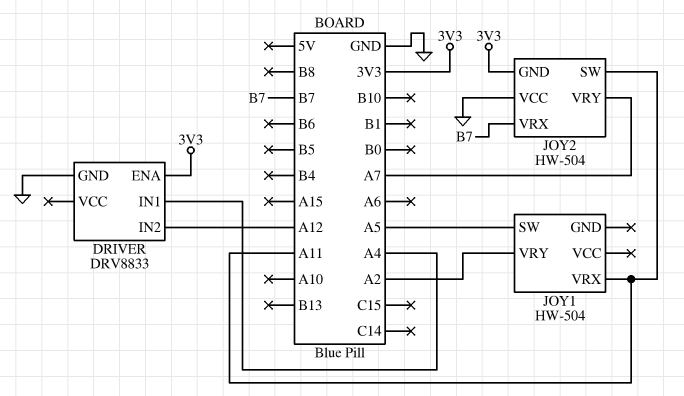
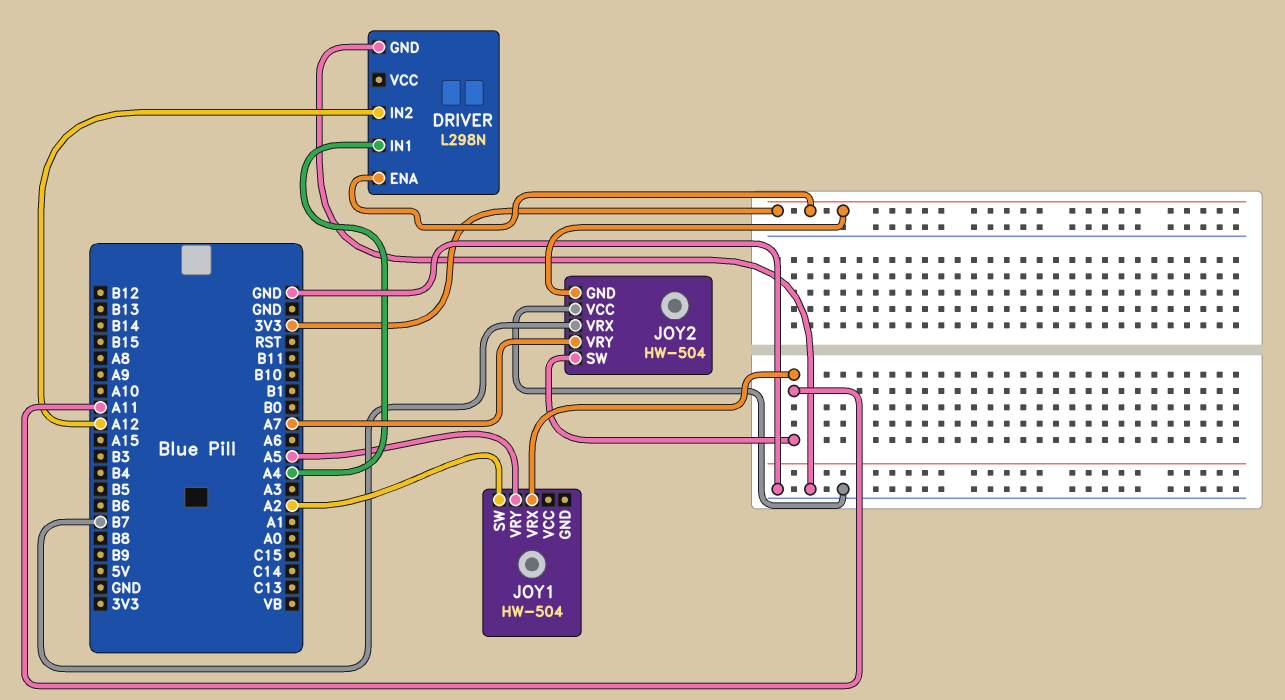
DRIVER: DRV8833 -> L298N
JOY1 pin SW: A5 -> A2
JOY1 pin VRY: A2 -> A5

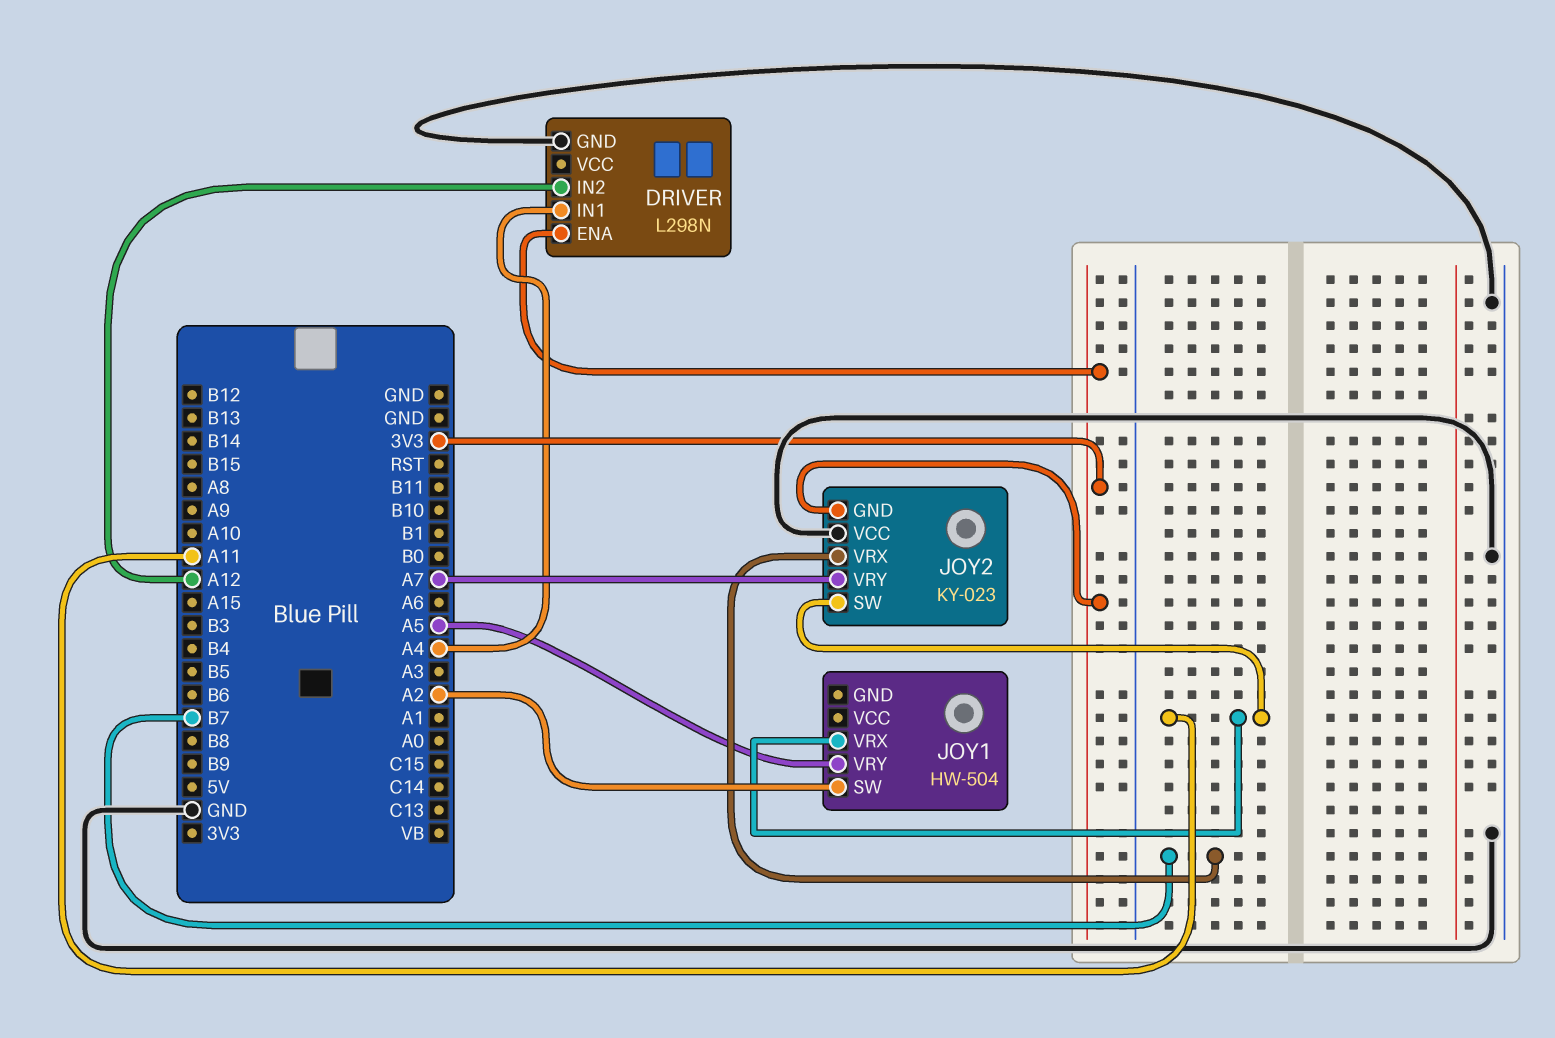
JOY2: HW-504 -> KY-023

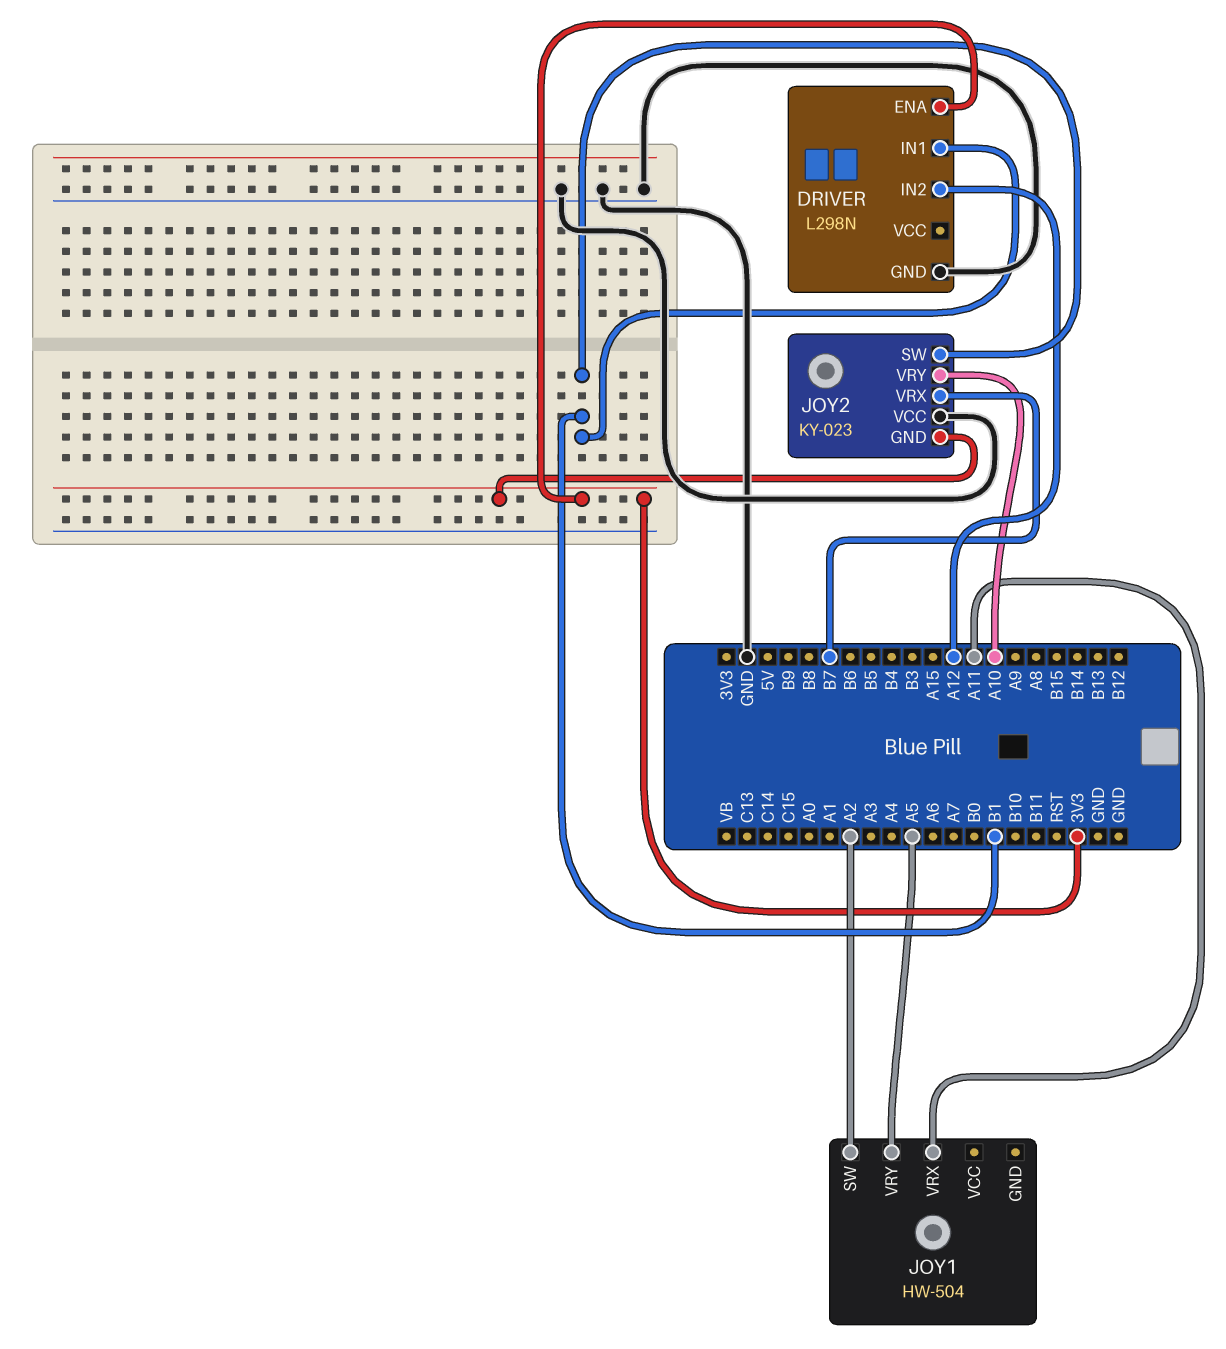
DRIVER pin IN1: A4 -> B1
JOY2 pin SW: A11 -> B1
JOY2 pin VRY: A7 -> A10

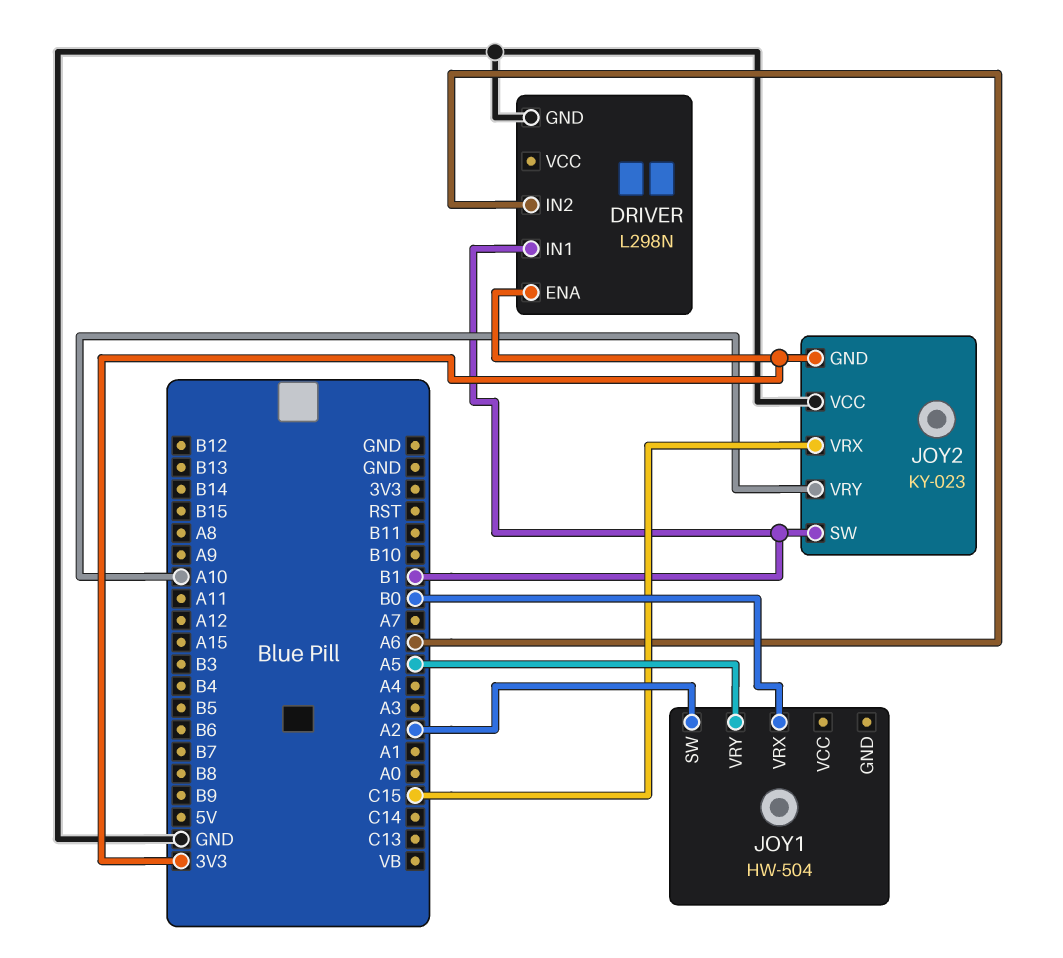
DRIVER pin IN2: A12 -> A6
JOY1 pin VRX: A11 -> B0
JOY2 pin VRX: B7 -> C15

